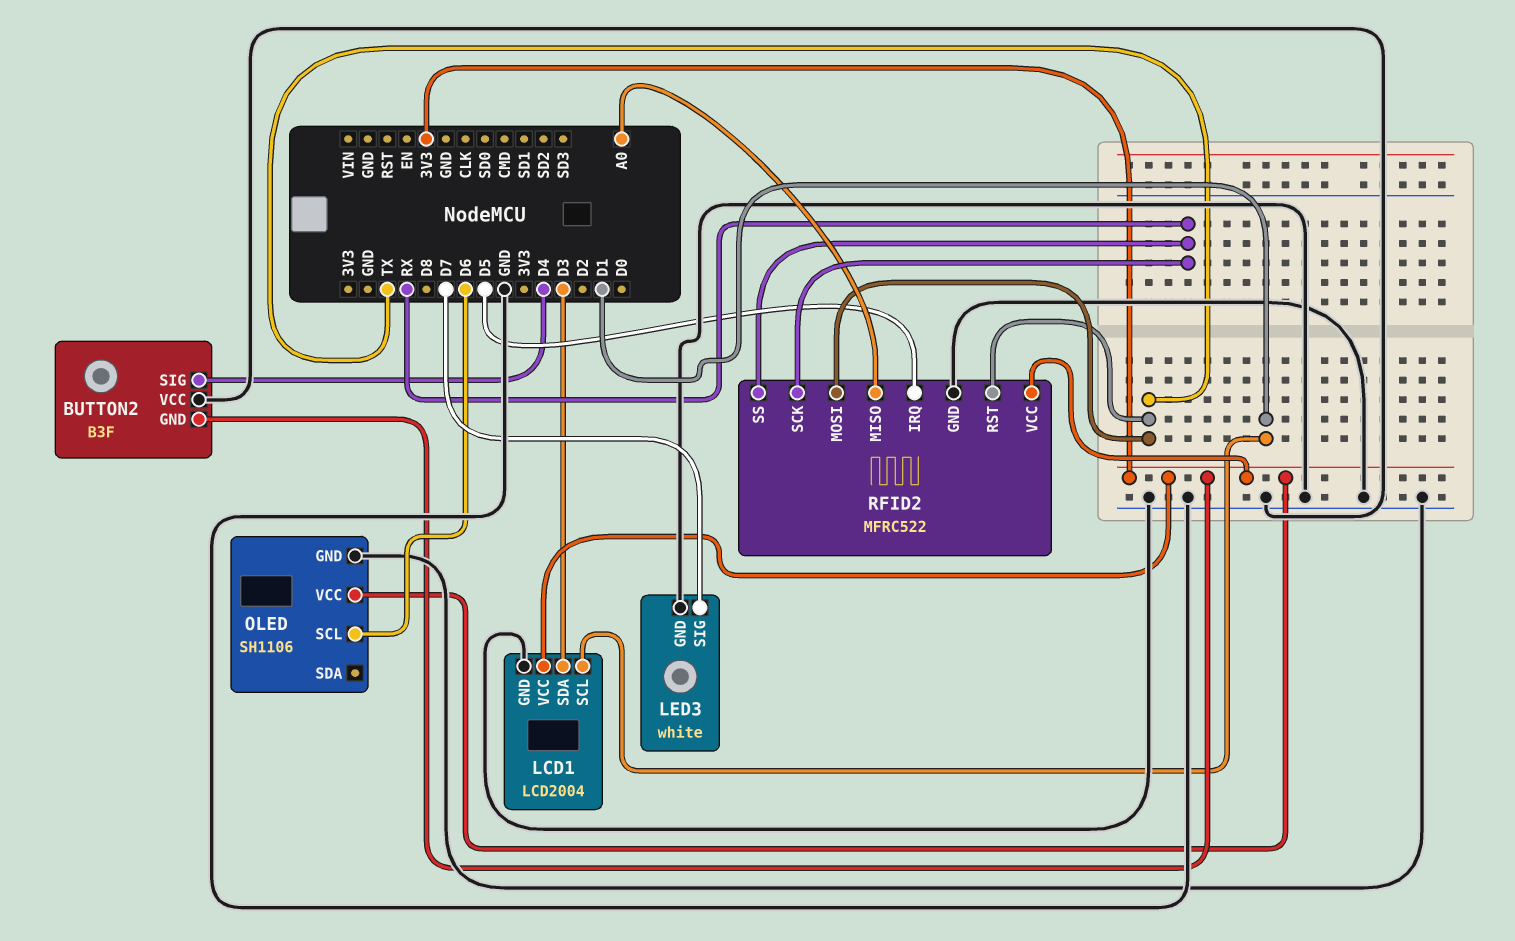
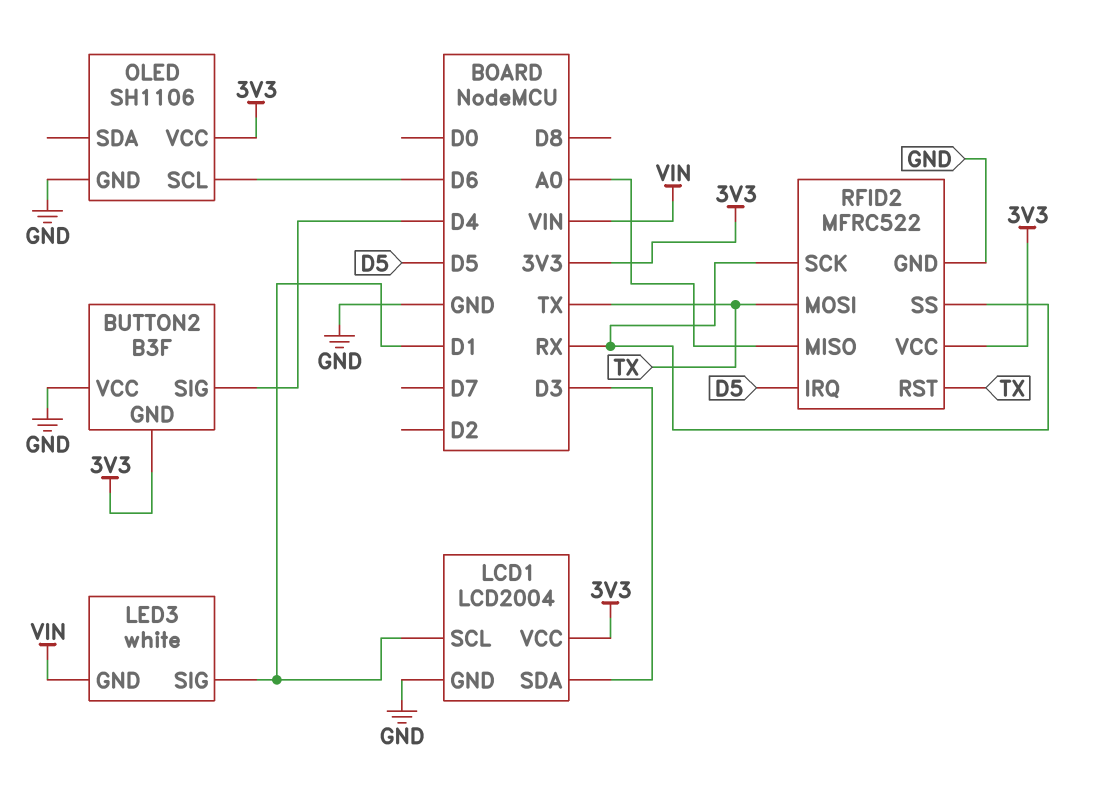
LED3 pin GND: GND -> VIN
LED3 pin SIG: D7 -> D1

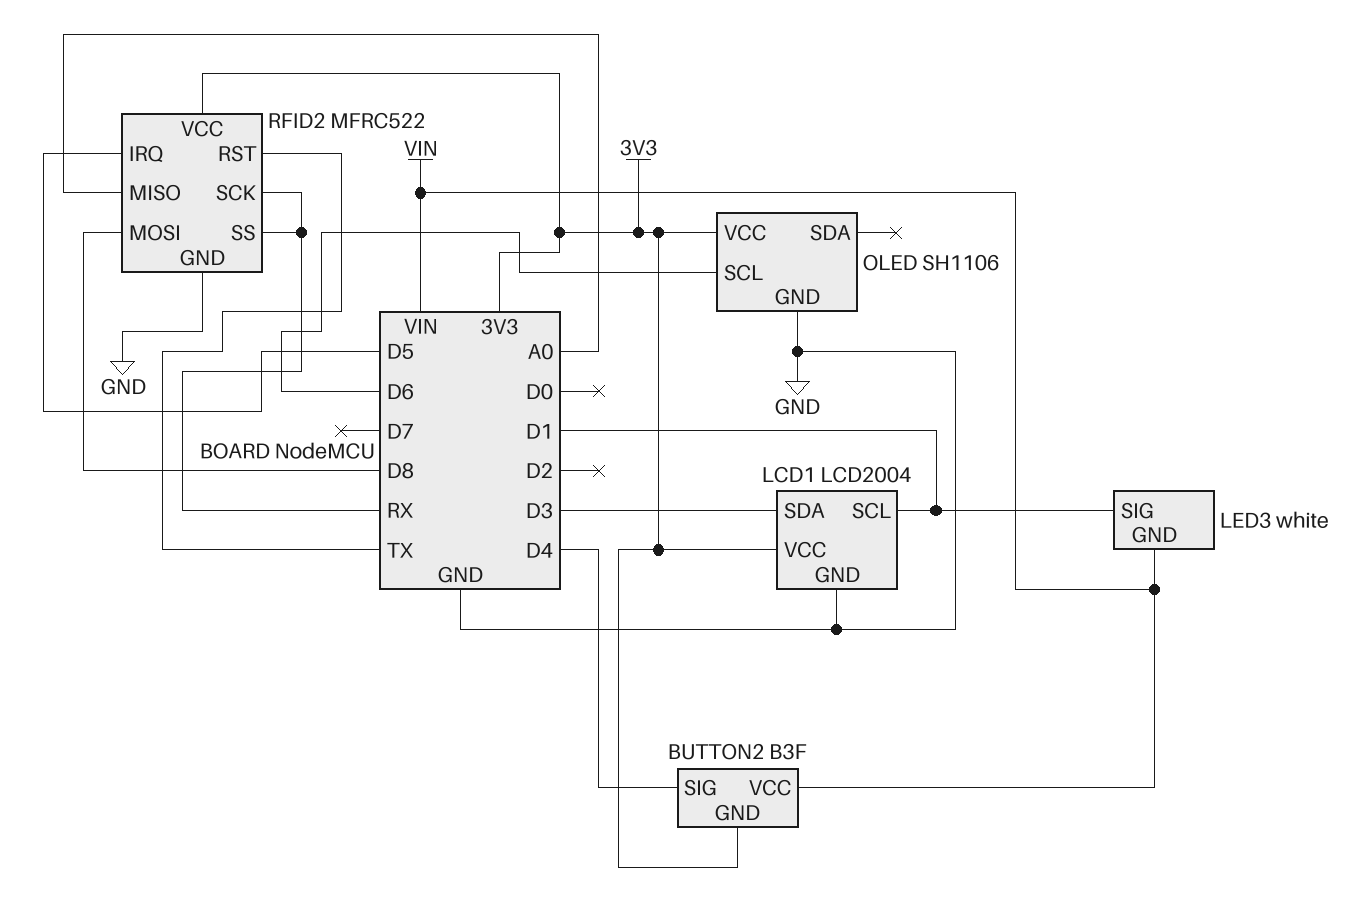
BUTTON2 pin VCC: GND -> VIN
RFID2 pin MOSI: TX -> D8

